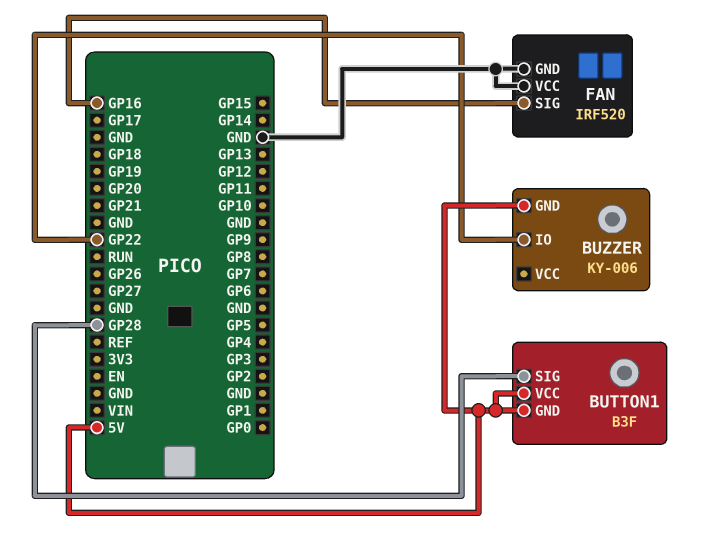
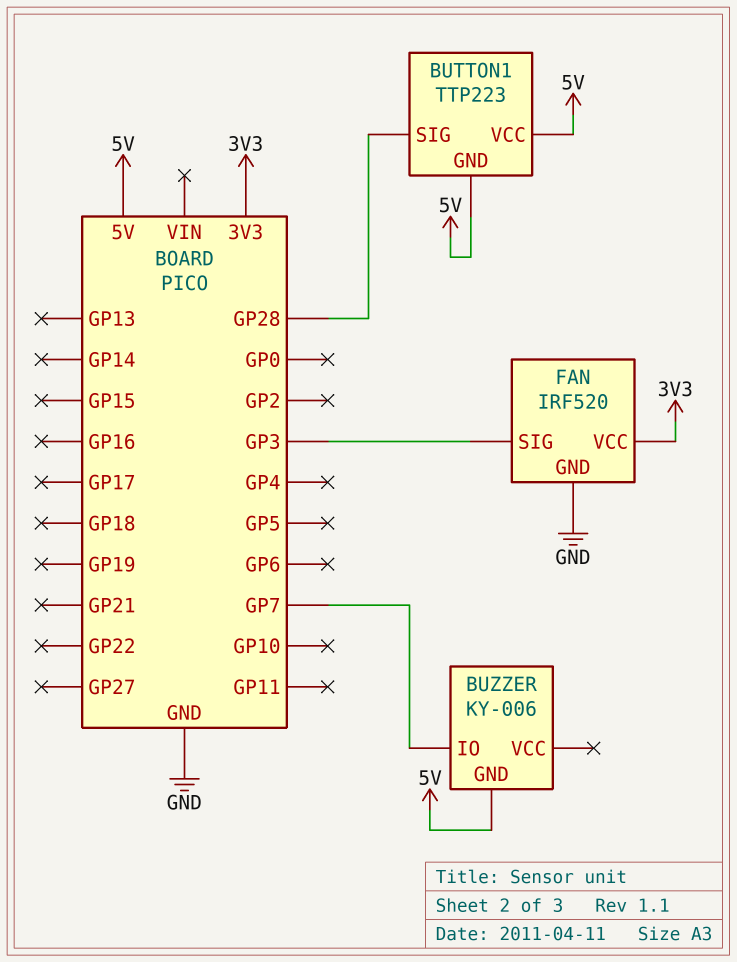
BUTTON1: B3F -> TTP223
BUZZER pin IO: GP22 -> GP7
FAN pin SIG: GP16 -> GP3
FAN pin VCC: GND -> 3V3

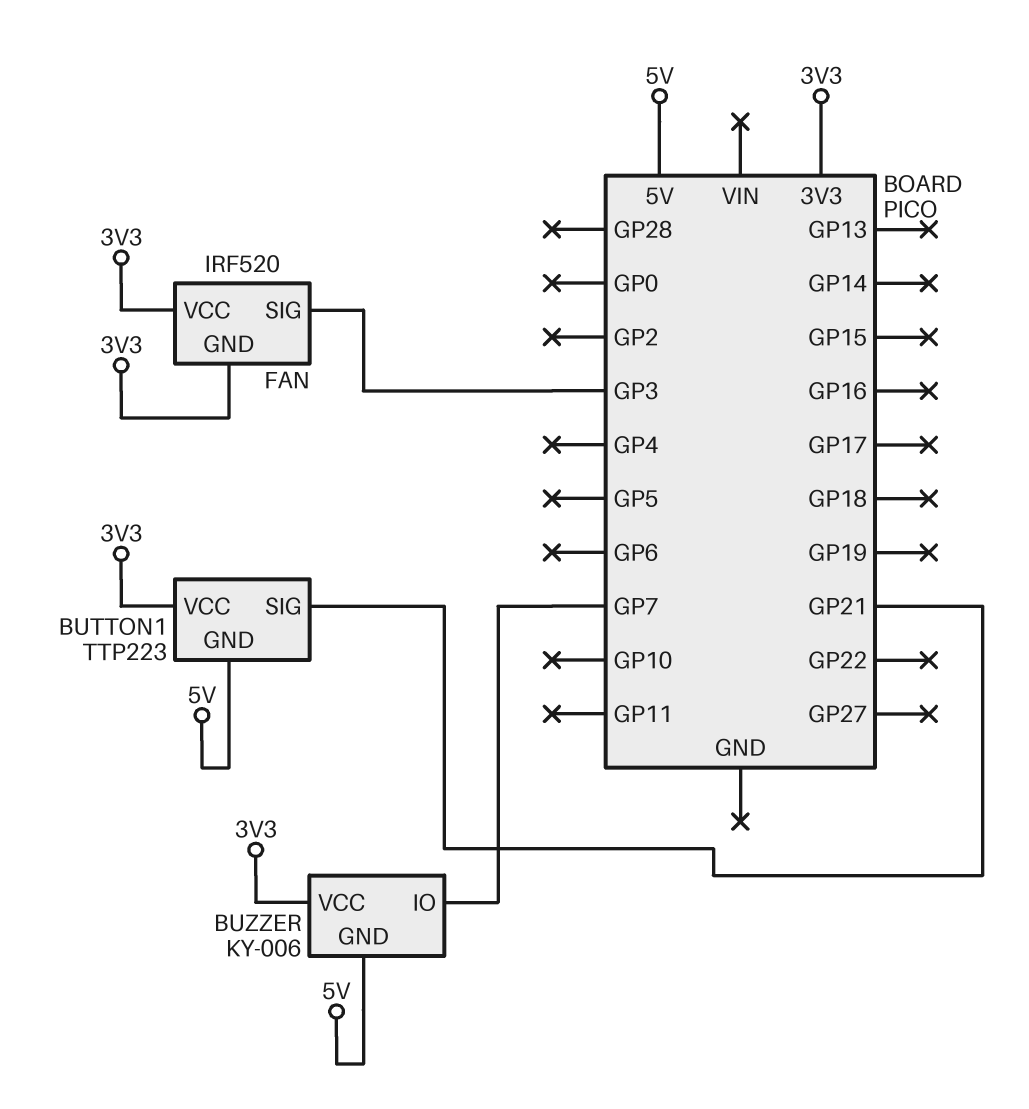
BUTTON1 pin SIG: GP28 -> GP21
BUTTON1 pin VCC: 5V -> 3V3
BUZZER pin VCC: none -> 3V3
FAN pin GND: GND -> 3V3

